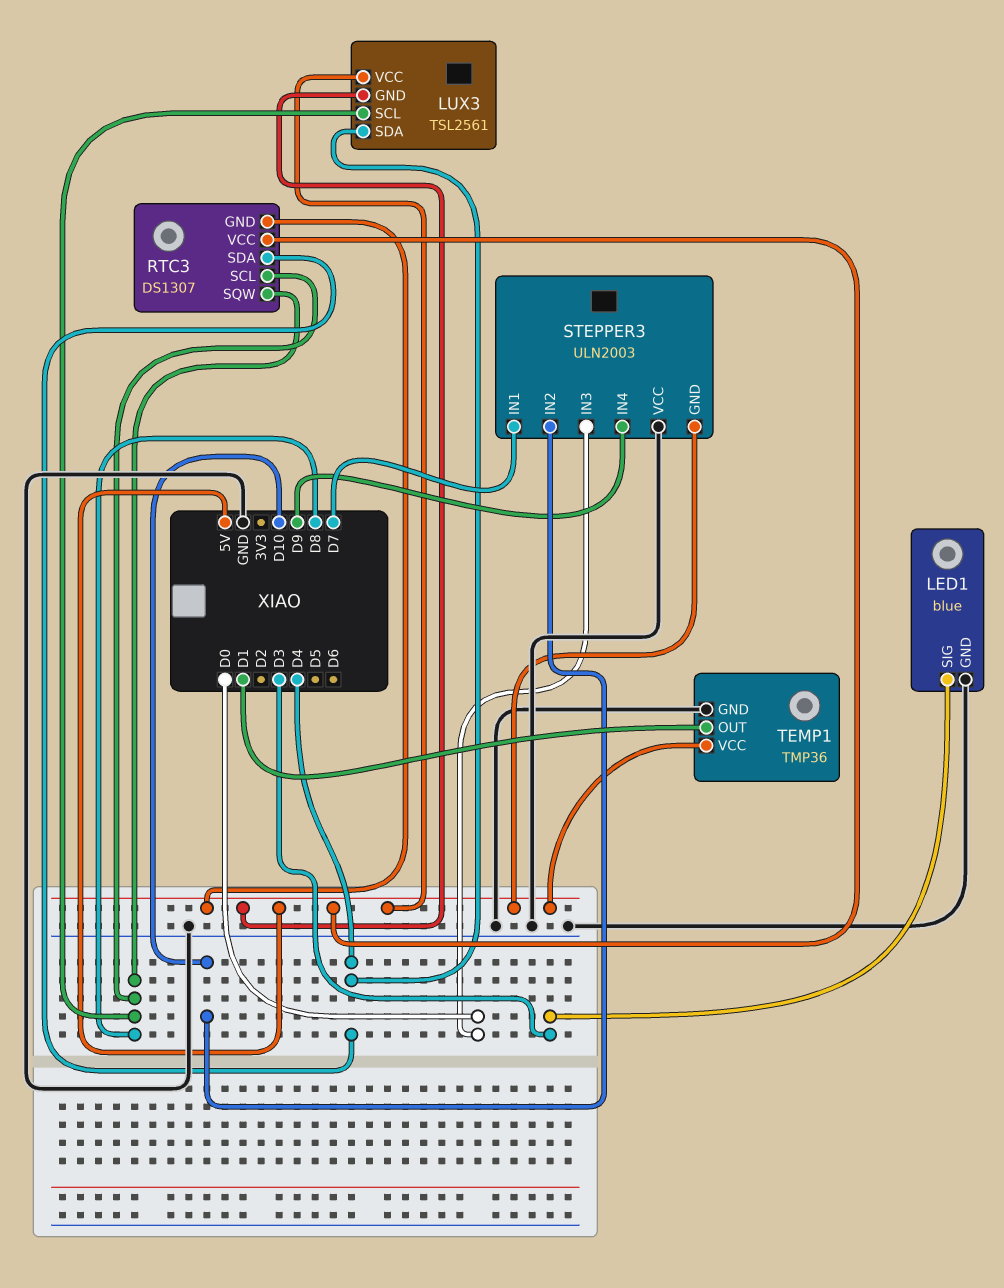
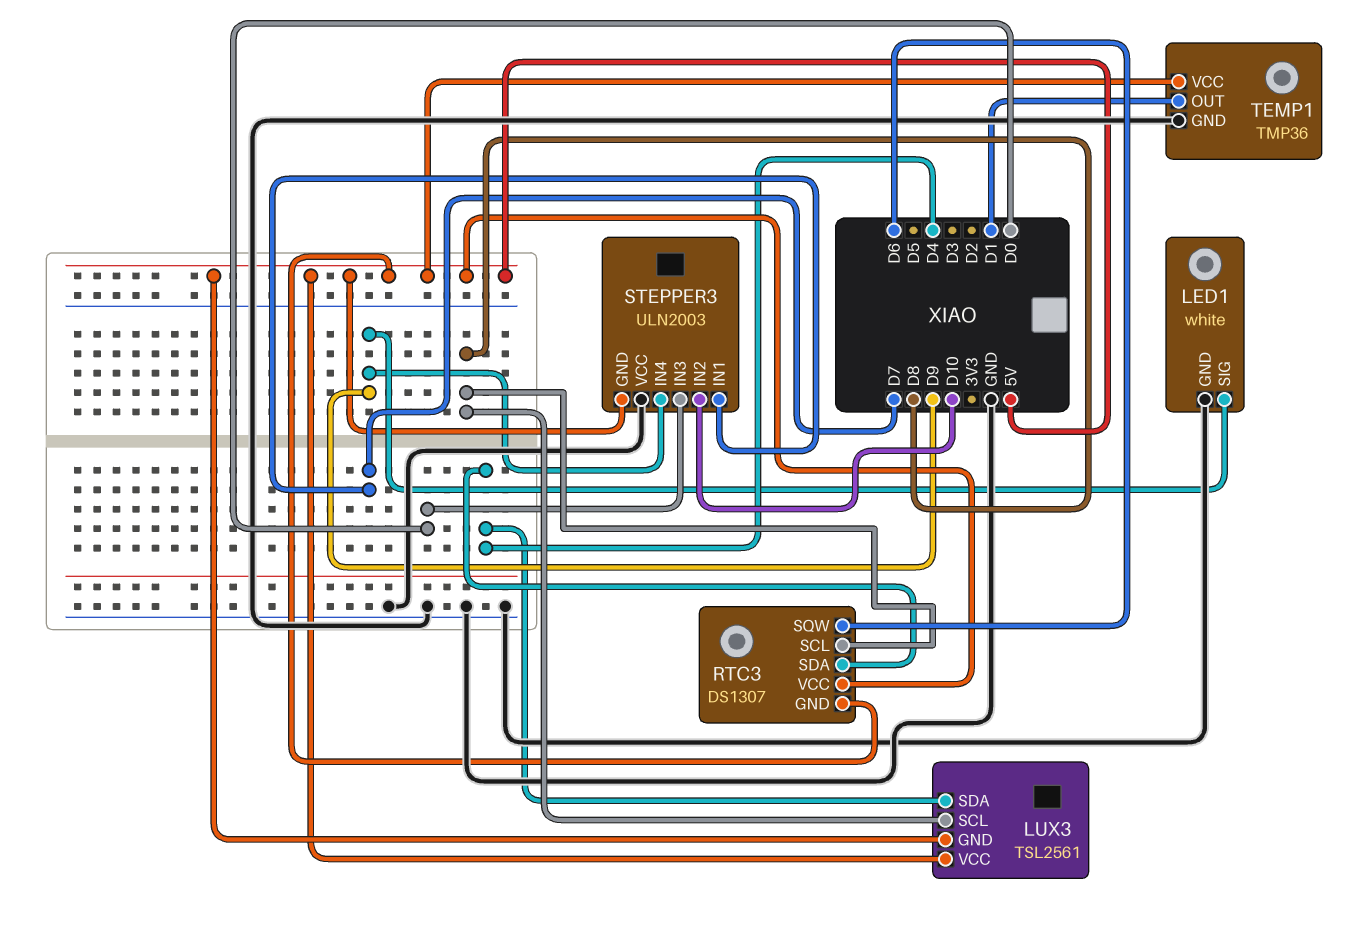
LED1: blue -> white
LED1 pin SIG: D3 -> D9
RTC3 pin SQW: D8 -> D6

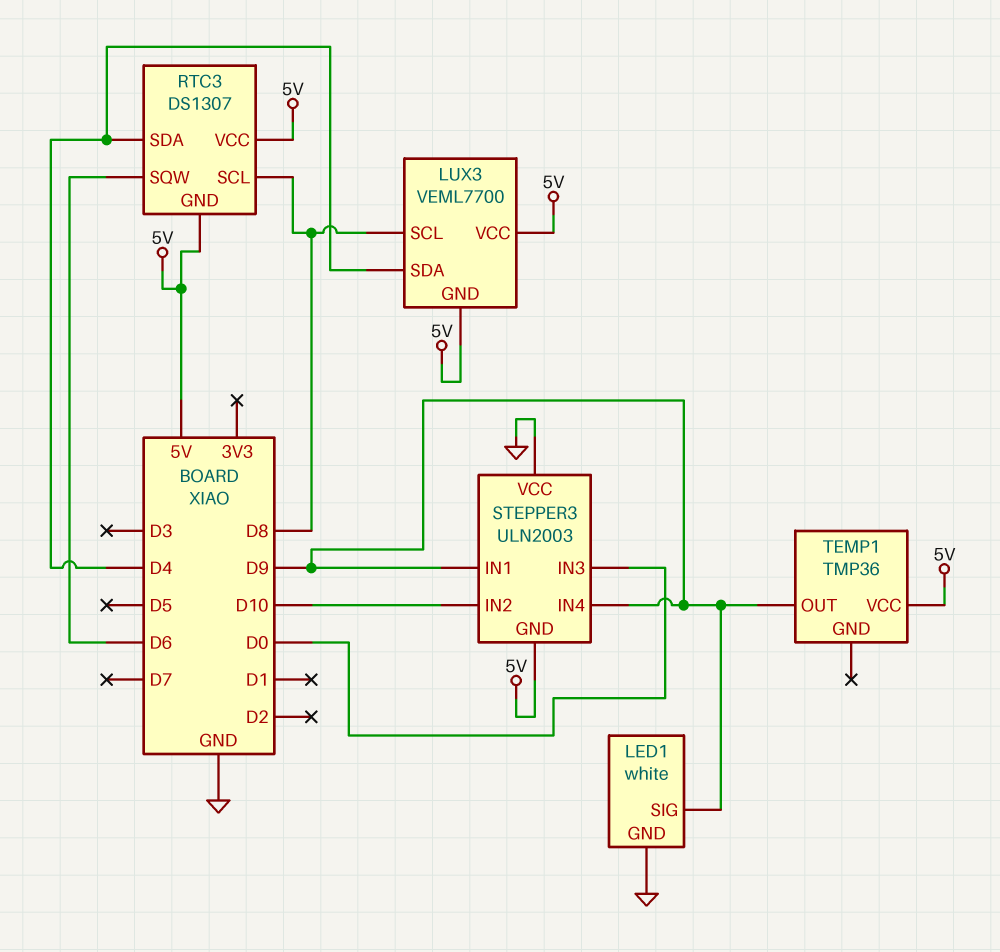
LUX3: TSL2561 -> VEML7700
STEPPER3 pin IN1: D7 -> D9
TEMP1 pin GND: GND -> none
TEMP1 pin OUT: D1 -> D9

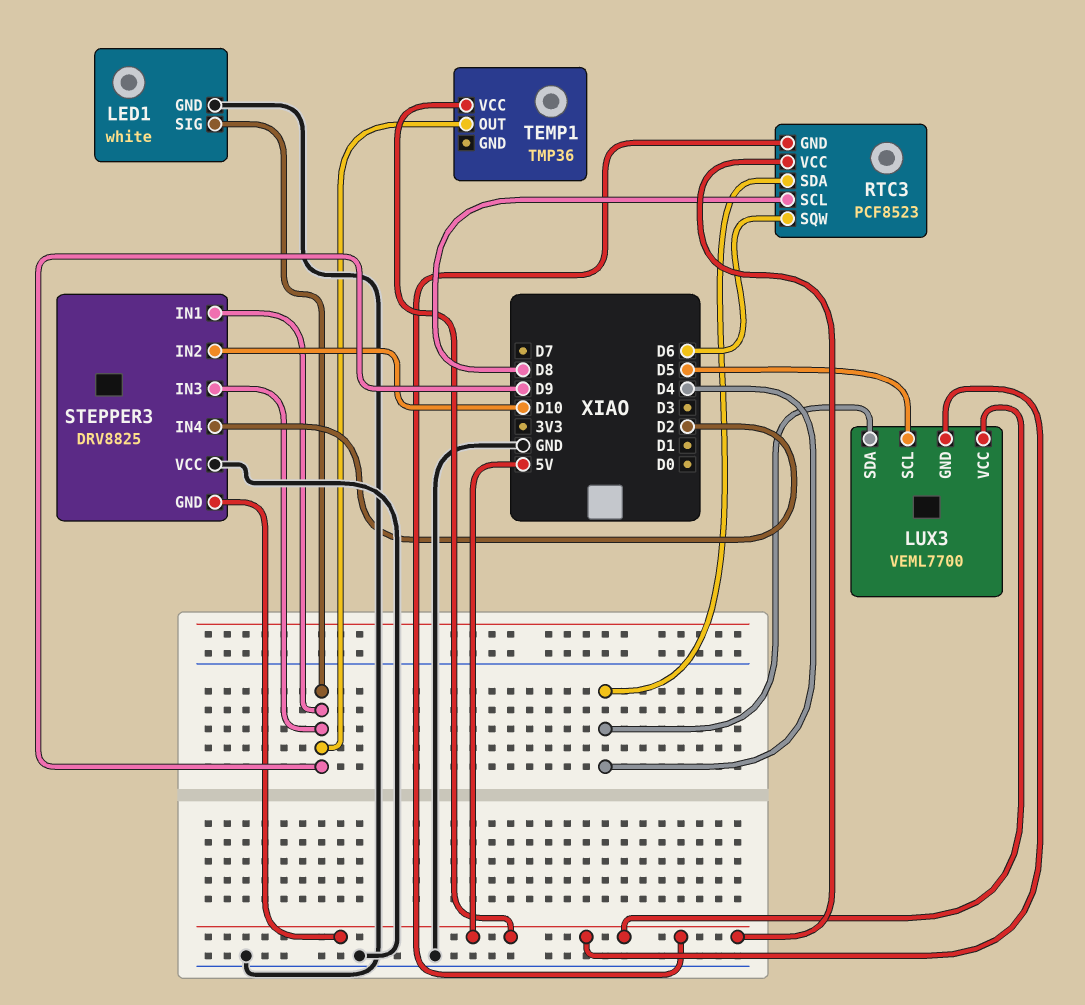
LUX3 pin SCL: D8 -> D5
RTC3: DS1307 -> PCF8523
STEPPER3: ULN2003 -> DRV8825
STEPPER3 pin IN3: D0 -> D9
STEPPER3 pin IN4: D9 -> D2

